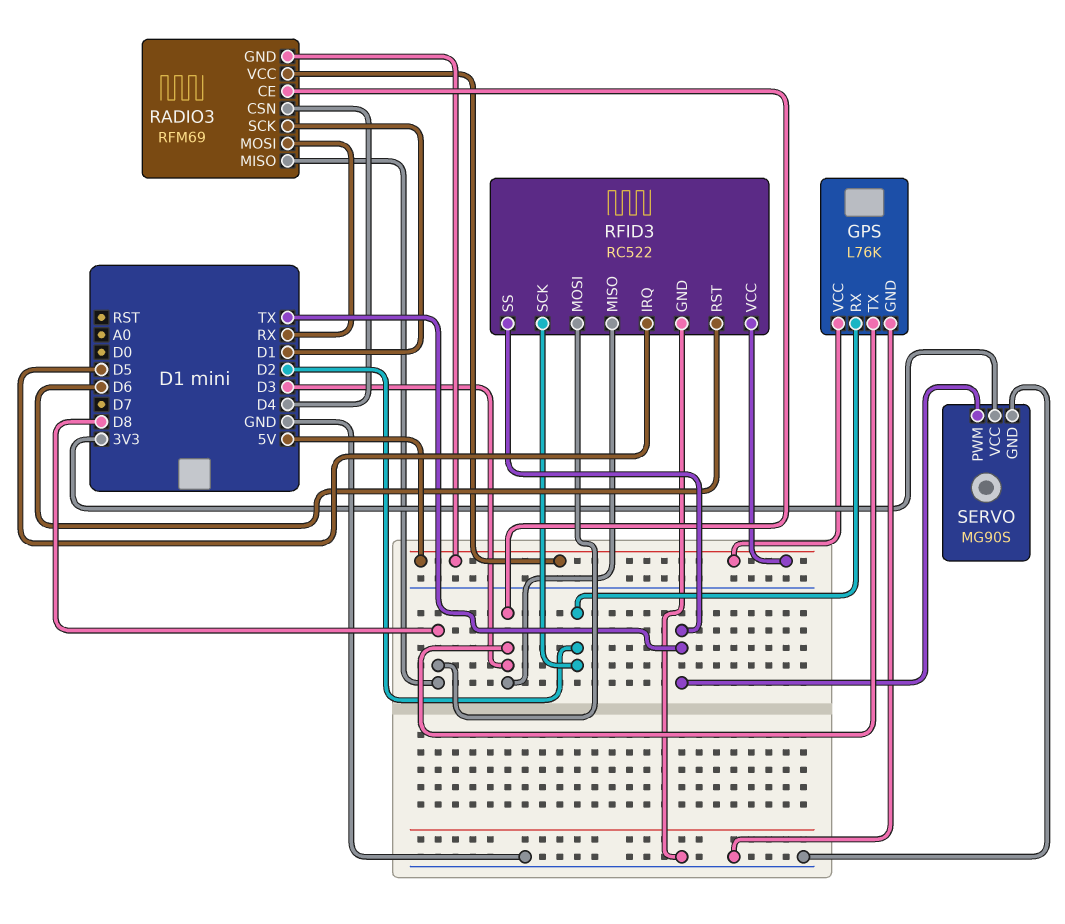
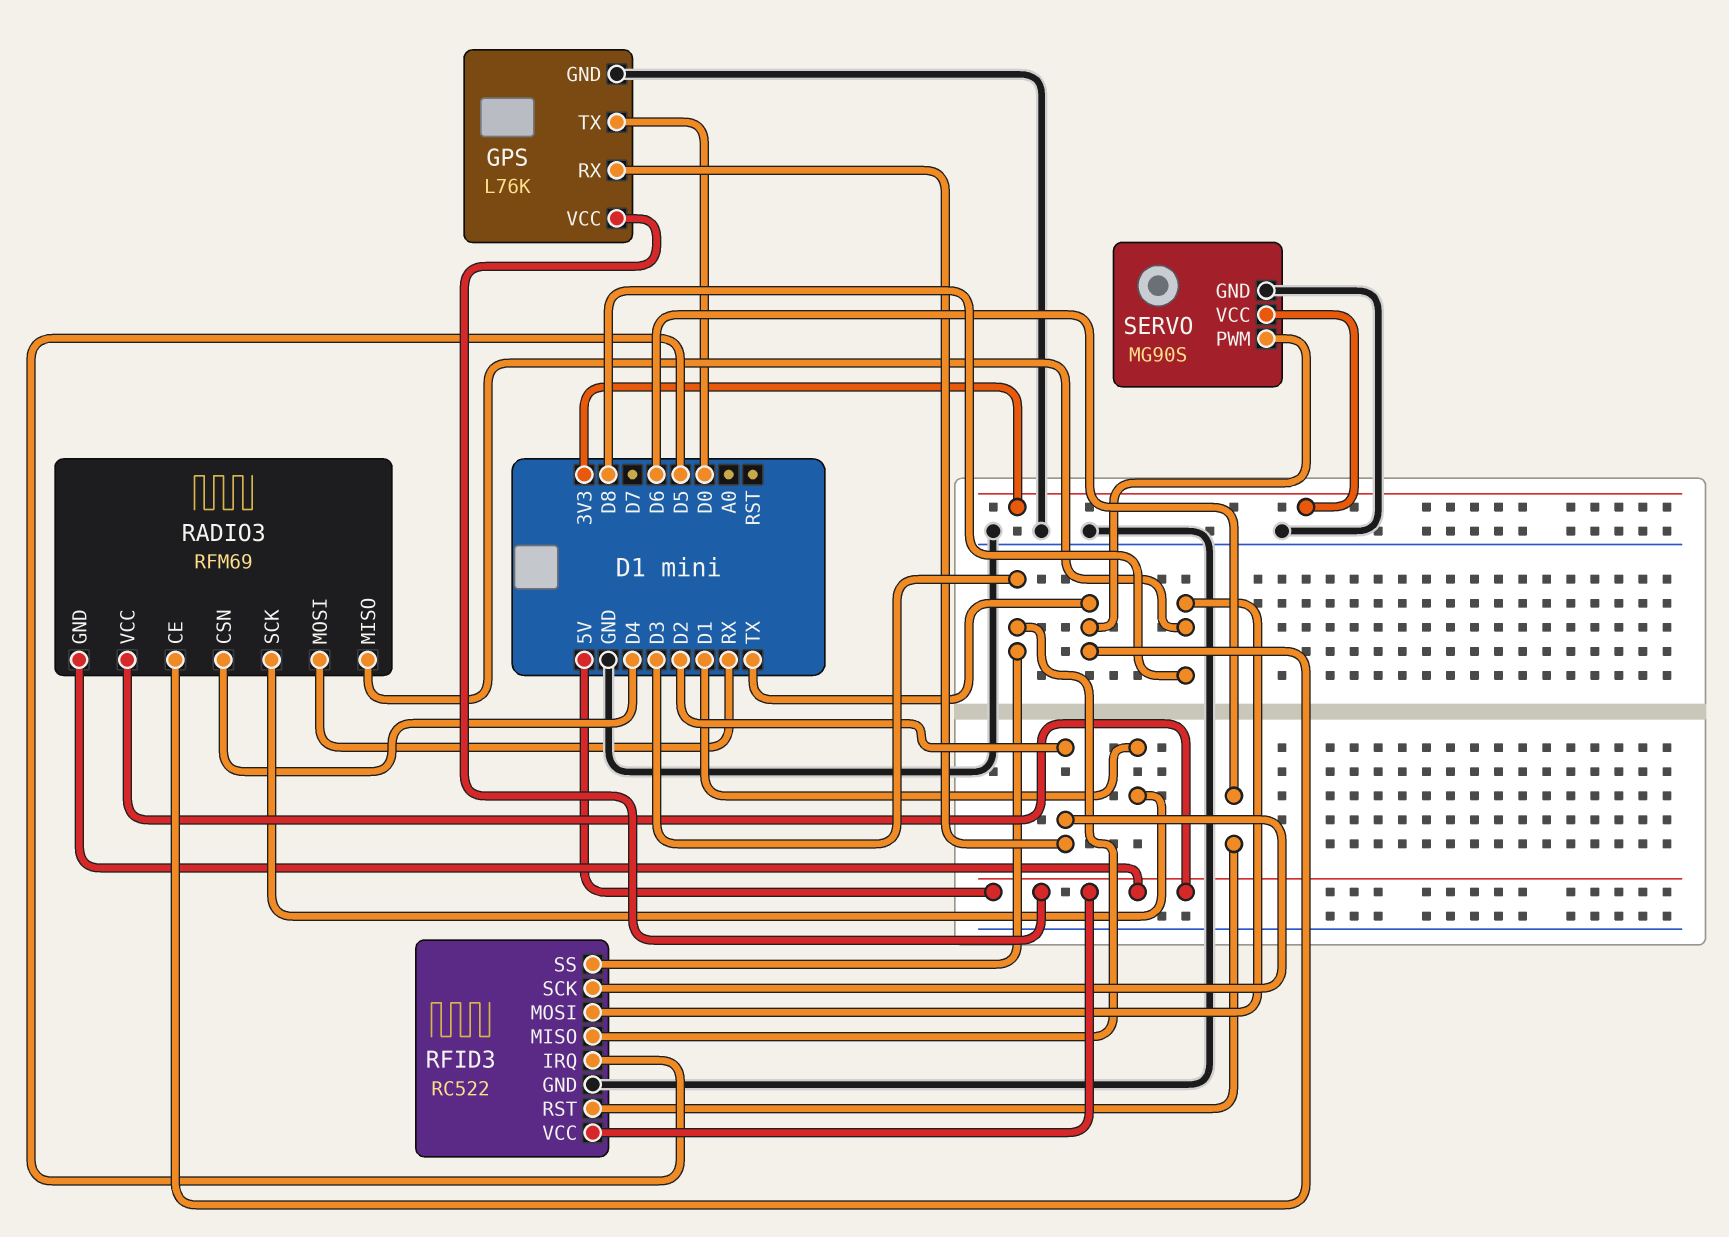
GPS pin TX: D3 -> D0
RADIO3 pin CE: D3 -> TX
RFID3 pin SS: TX -> D3

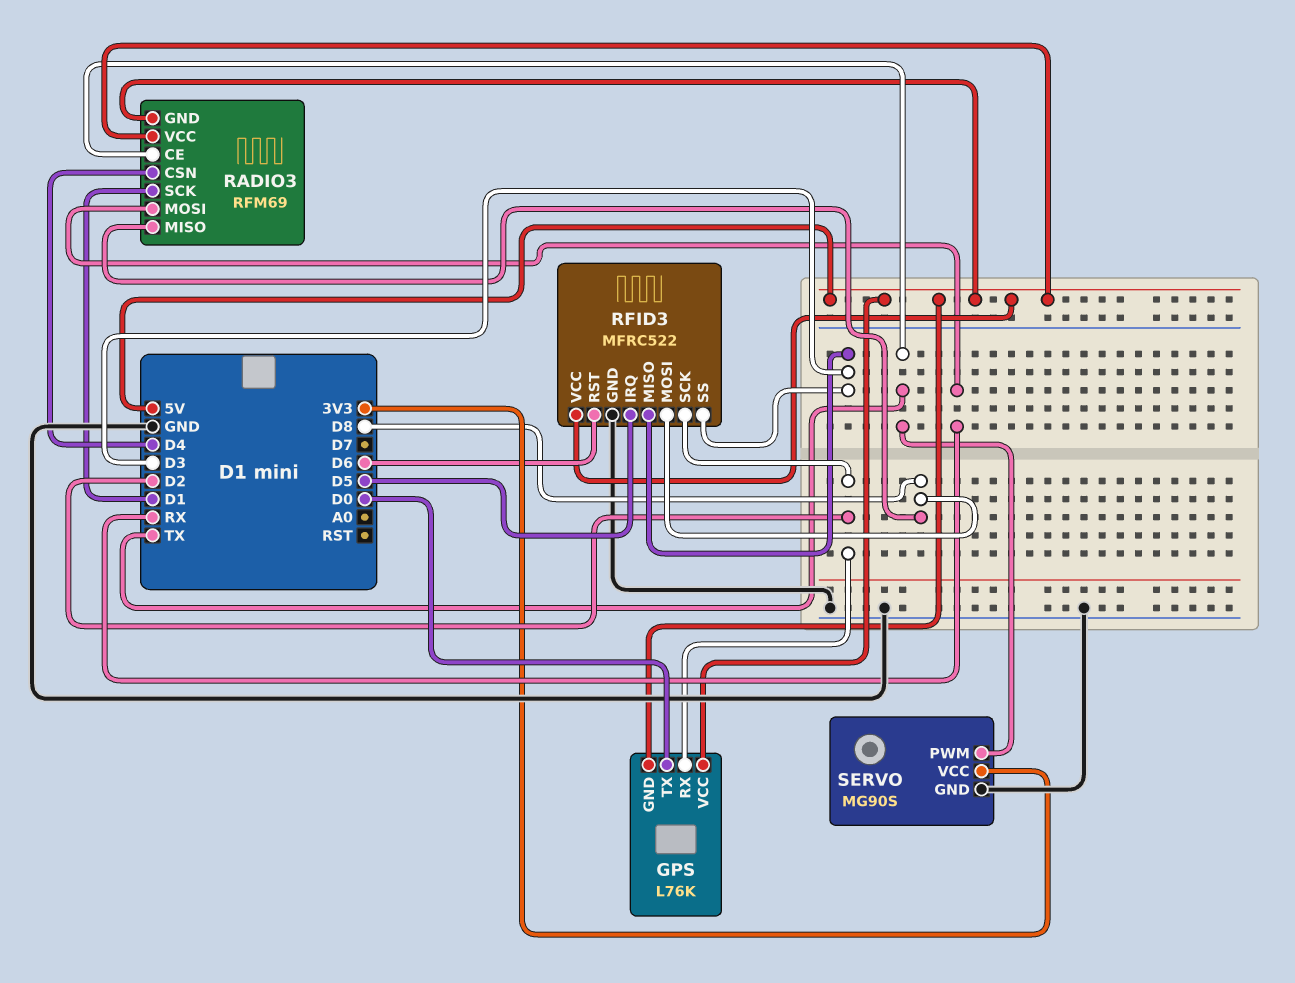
GPS pin GND: GND -> 5V
RFID3: RC522 -> MFRC522

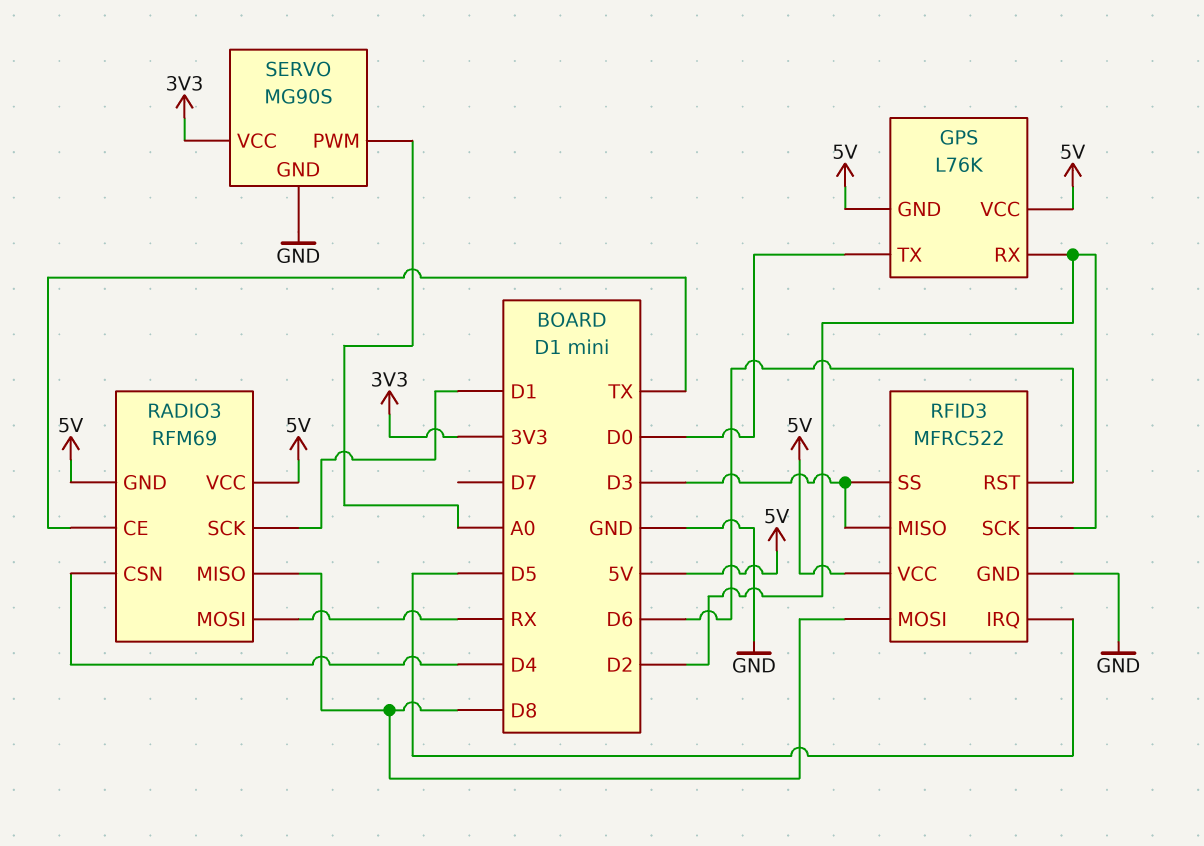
SERVO pin PWM: TX -> A0

